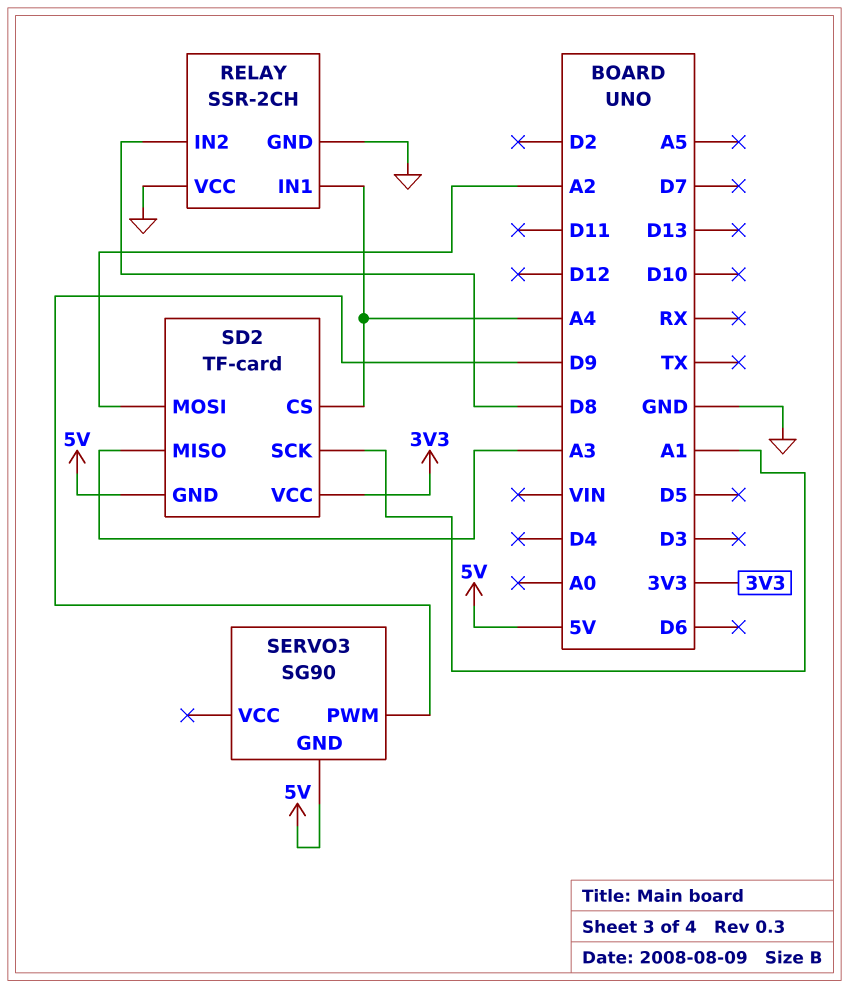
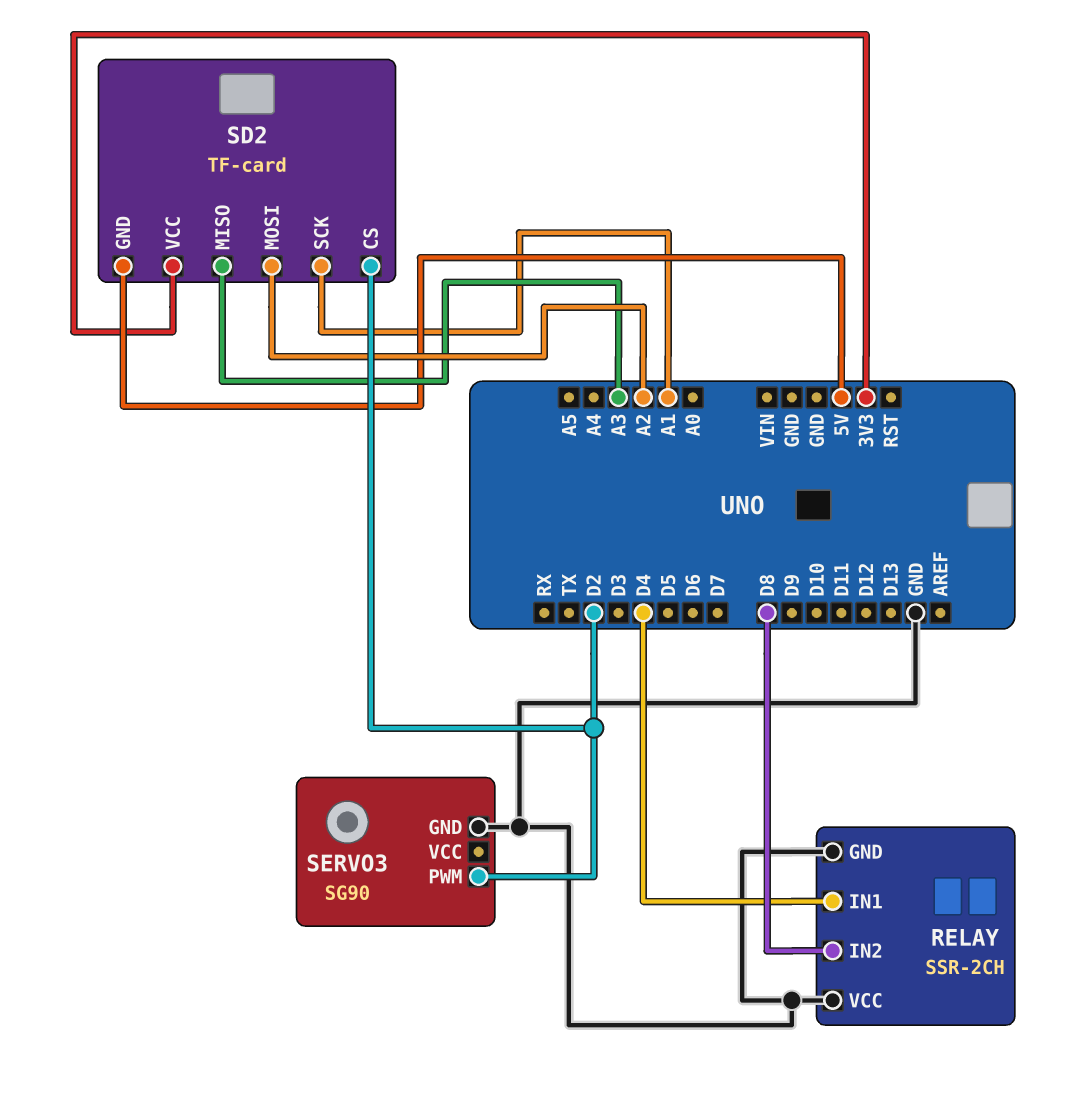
RELAY pin IN1: A4 -> D4
SD2 pin CS: A4 -> D2
SERVO3 pin GND: 5V -> GND
SERVO3 pin PWM: D9 -> D2

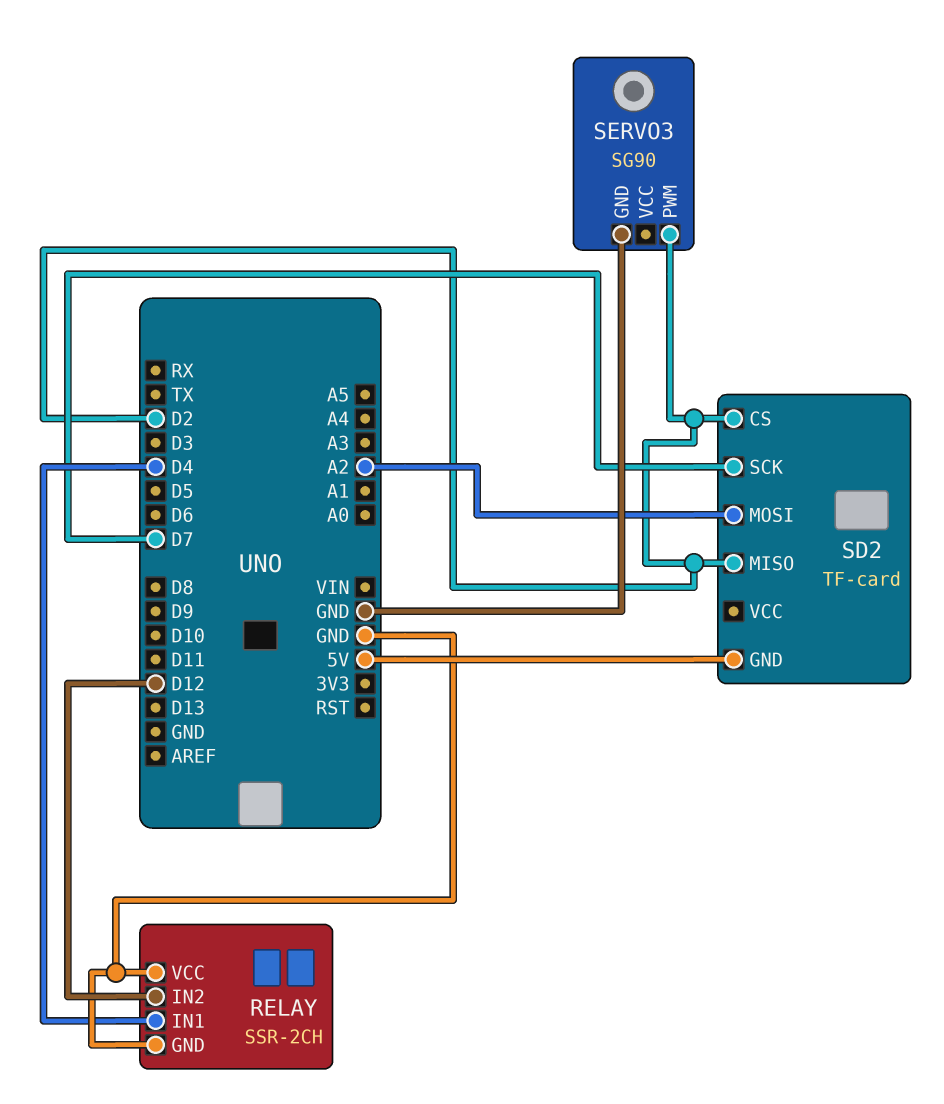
RELAY pin IN2: D8 -> D12
SD2 pin MISO: A3 -> D2
SD2 pin SCK: A1 -> D7
SD2 pin VCC: 3V3 -> none

